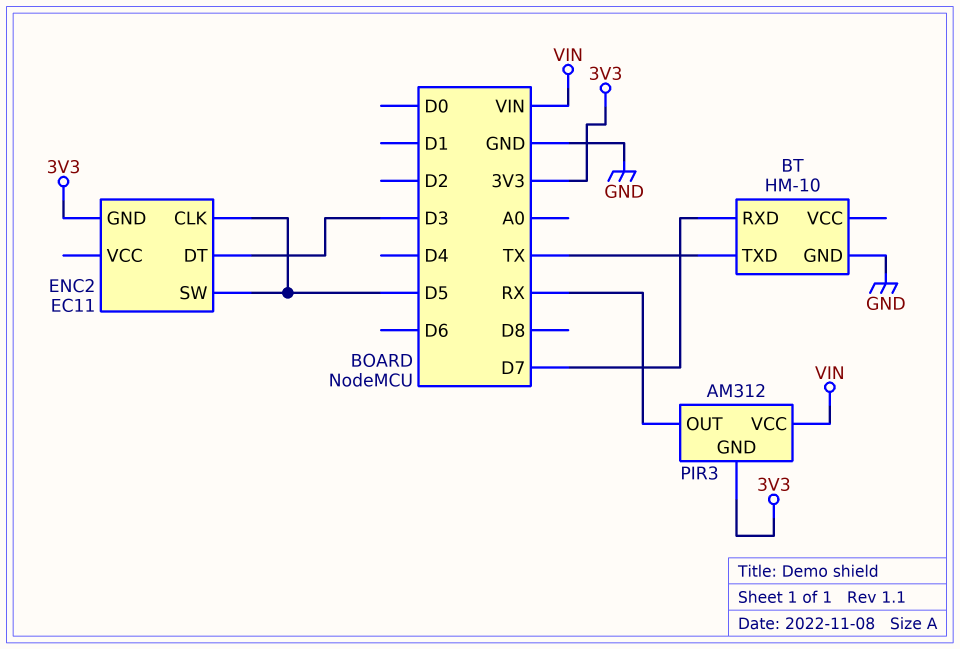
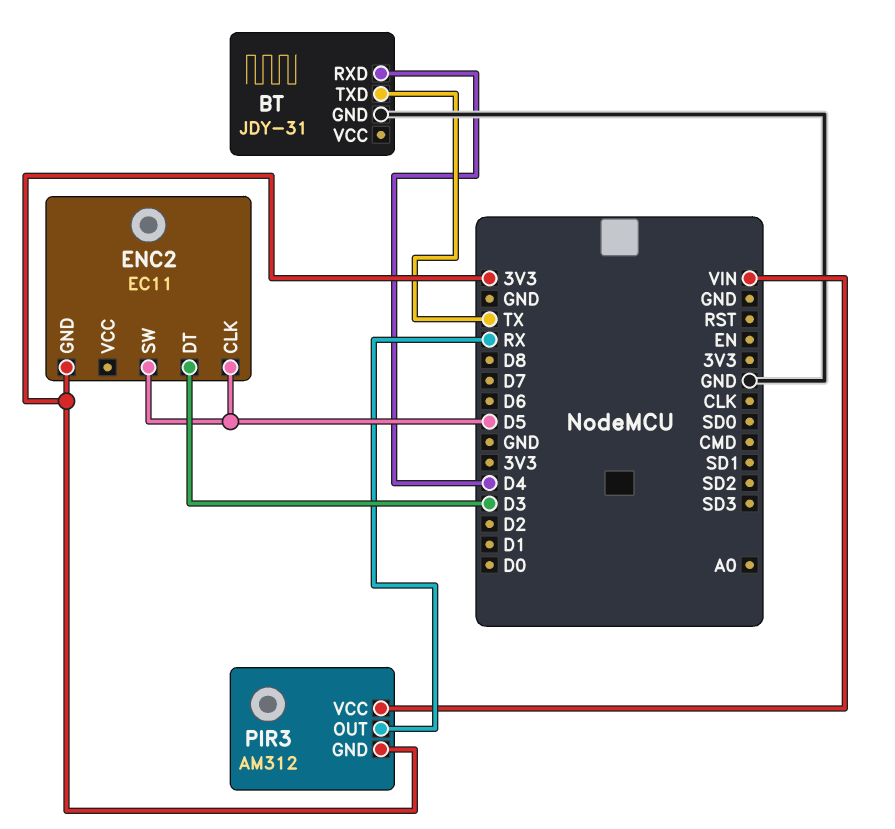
BT: HM-10 -> JDY-31
BT pin RXD: D7 -> D4

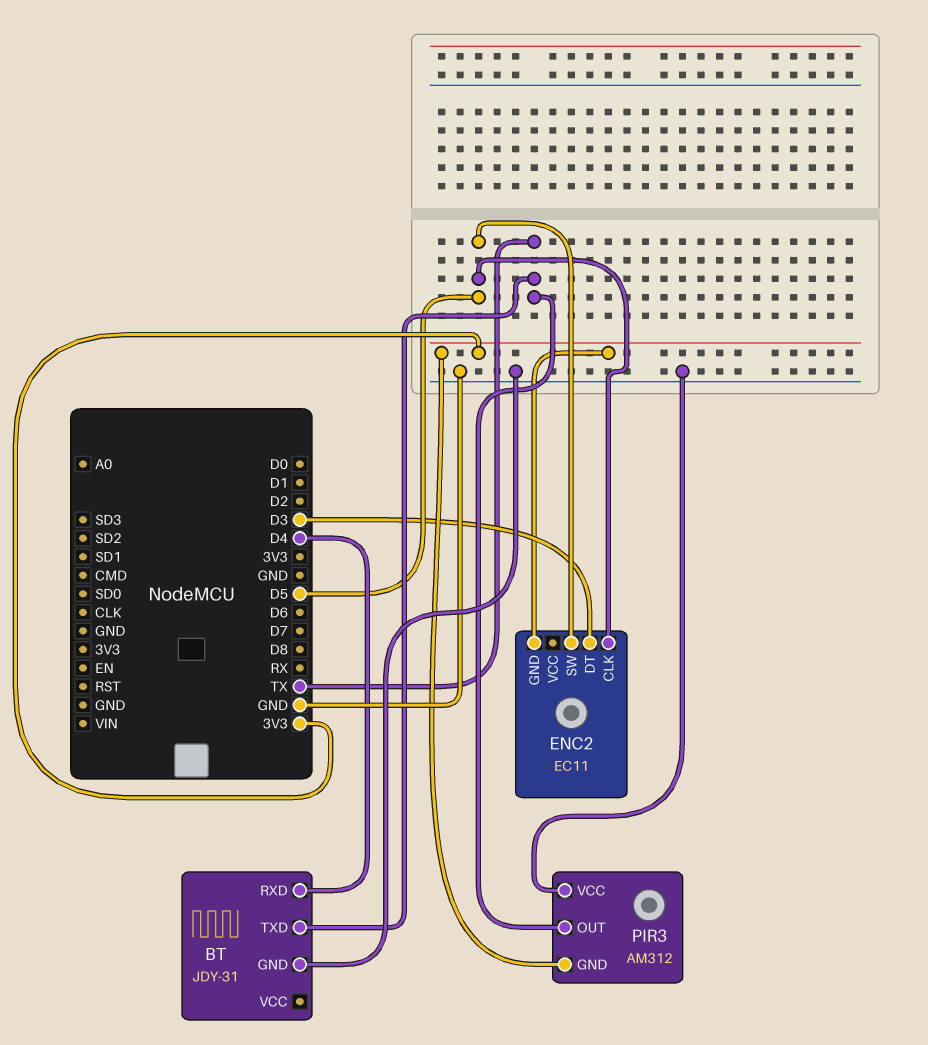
PIR3 pin OUT: RX -> TX
PIR3 pin VCC: VIN -> GND

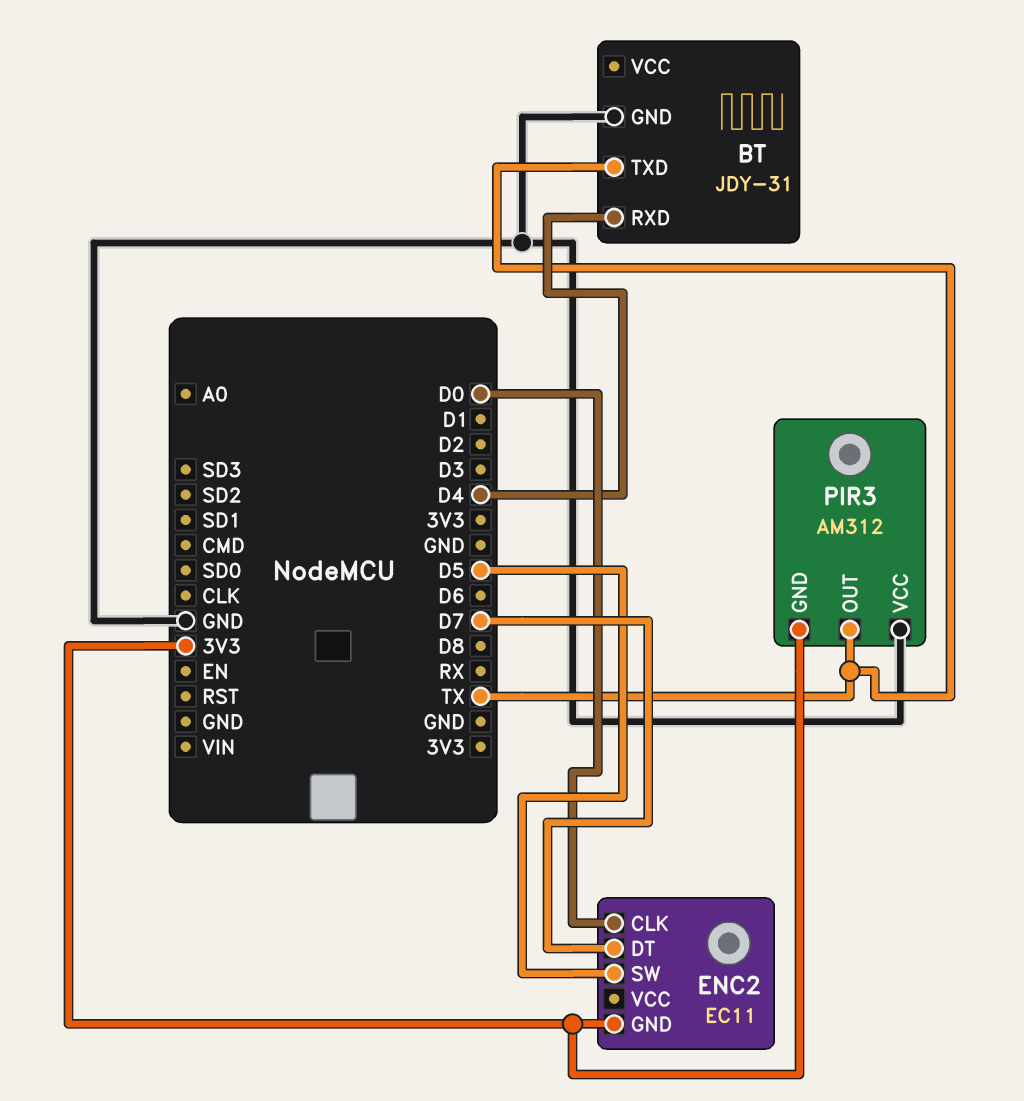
ENC2 pin CLK: D5 -> D0
ENC2 pin DT: D3 -> D7

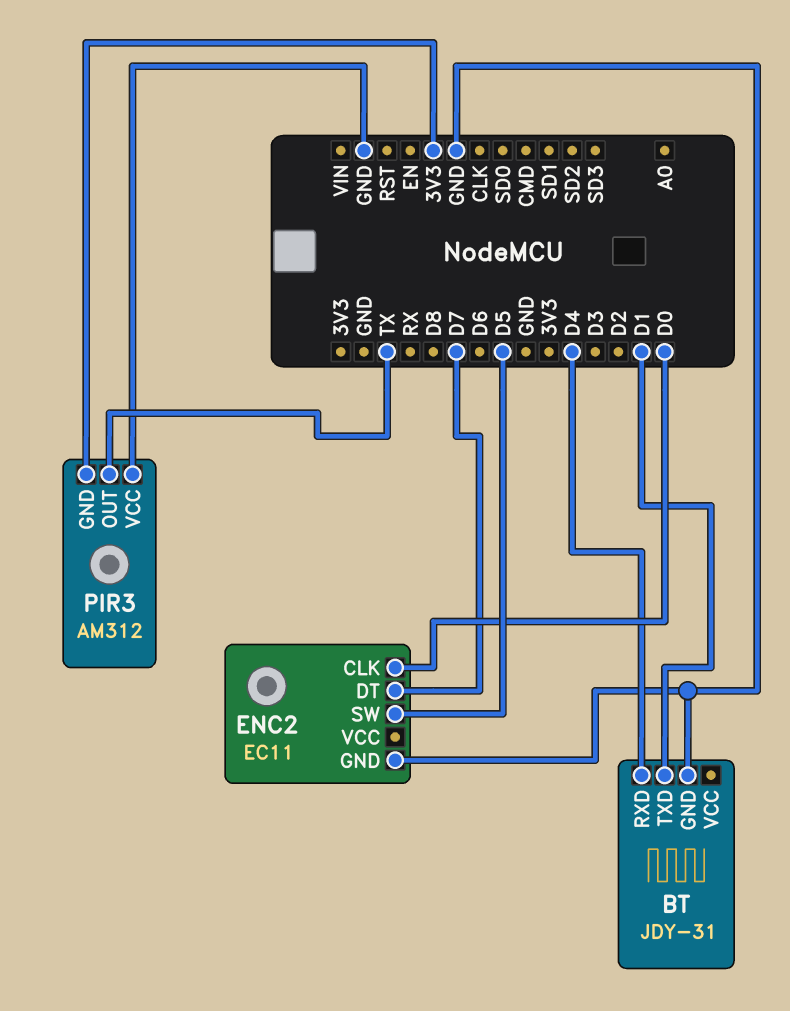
BT pin TXD: TX -> D1
ENC2 pin GND: 3V3 -> GND

